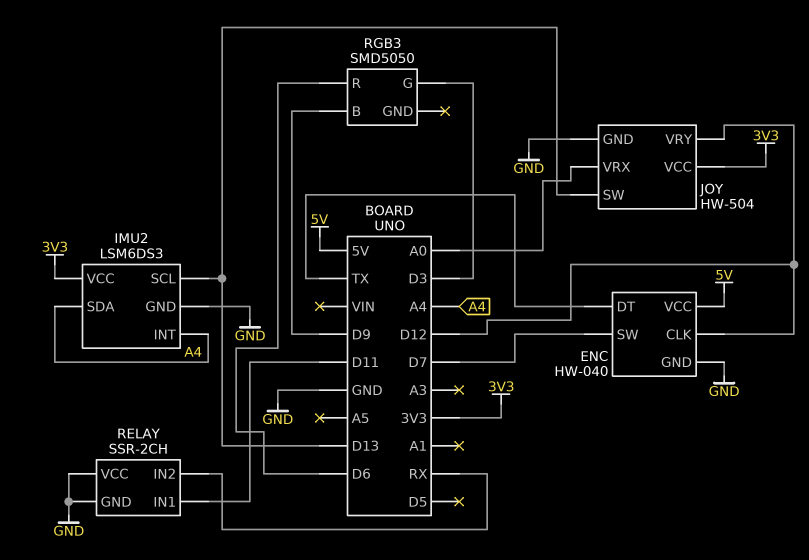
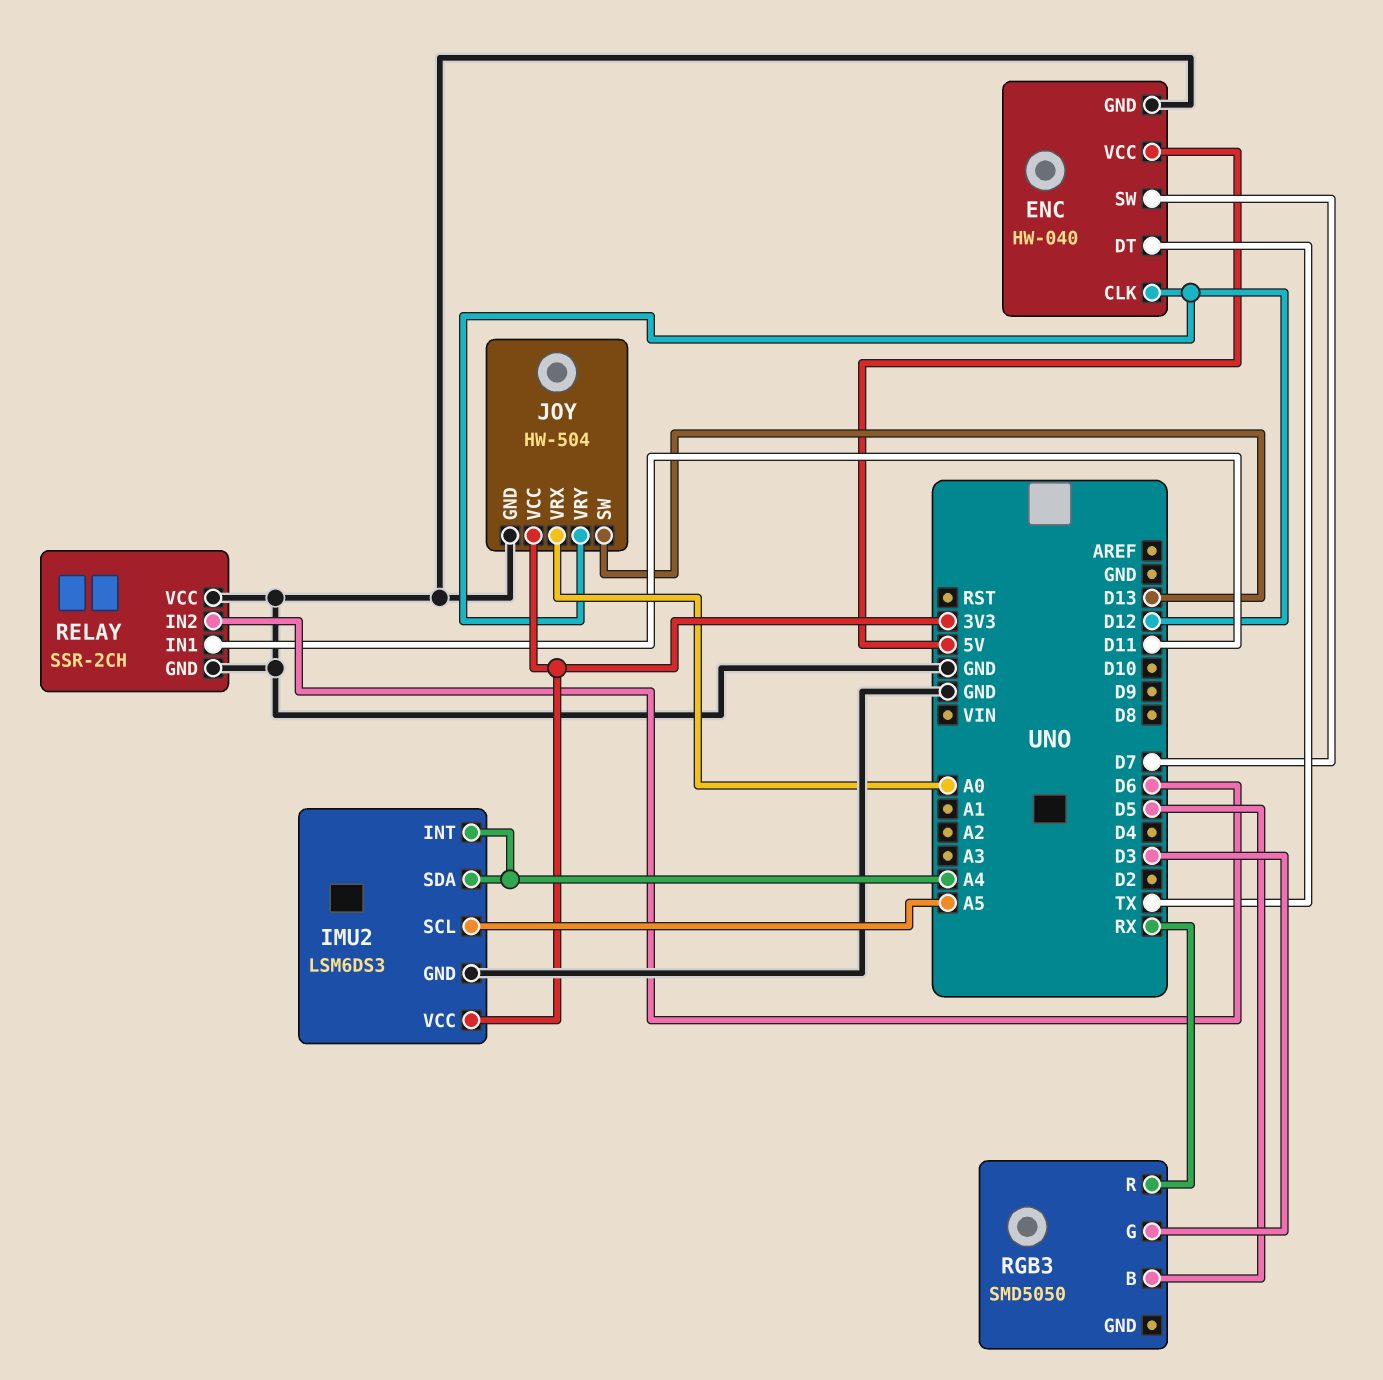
IMU2 pin SCL: D13 -> A5
RELAY pin IN2: RX -> D6
RGB3 pin B: D9 -> D5
RGB3 pin R: D6 -> RX

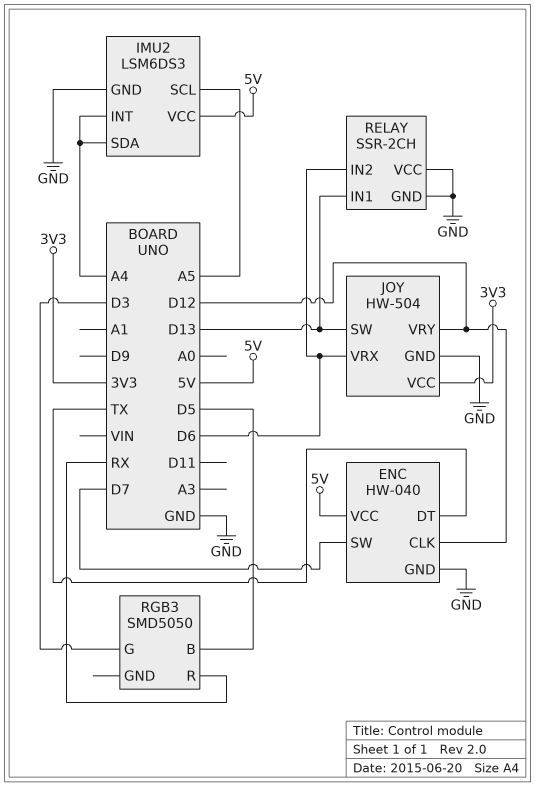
IMU2 pin VCC: 3V3 -> 5V
JOY pin VRX: A0 -> D6
RELAY pin IN1: D11 -> D13

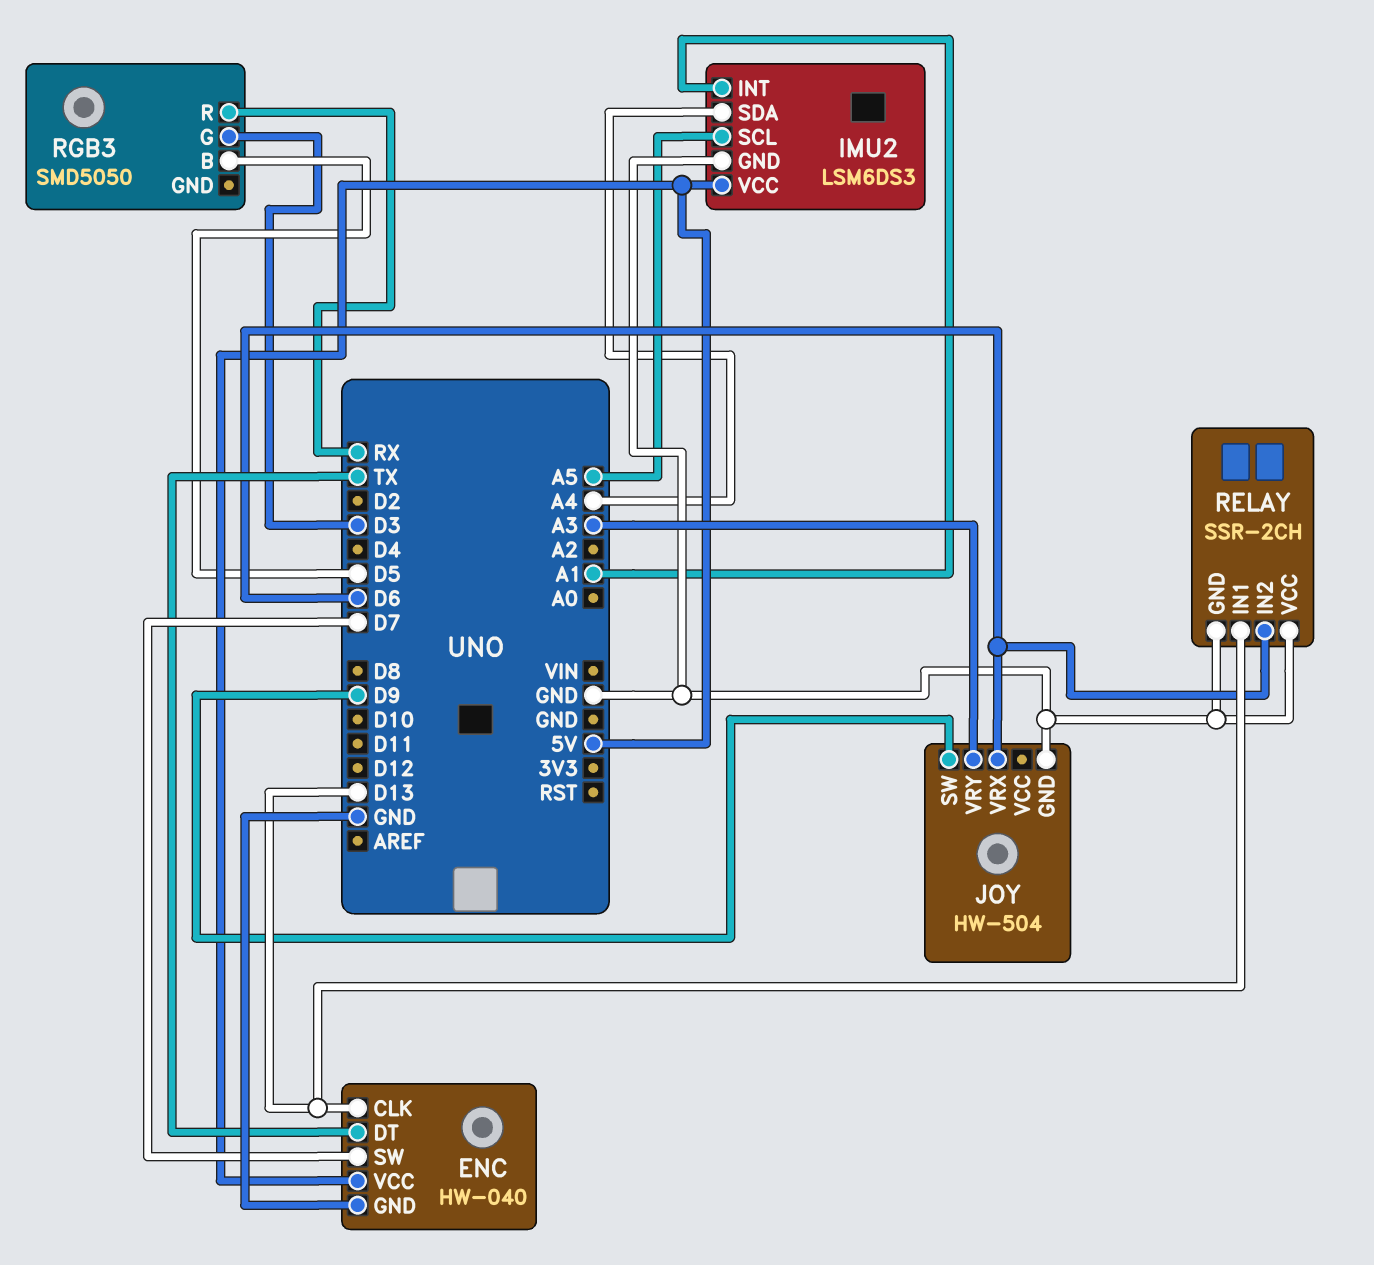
ENC pin CLK: D12 -> D13
IMU2 pin INT: A4 -> A1
JOY pin SW: D13 -> D9
JOY pin VCC: 3V3 -> none
JOY pin VRY: D12 -> A3

